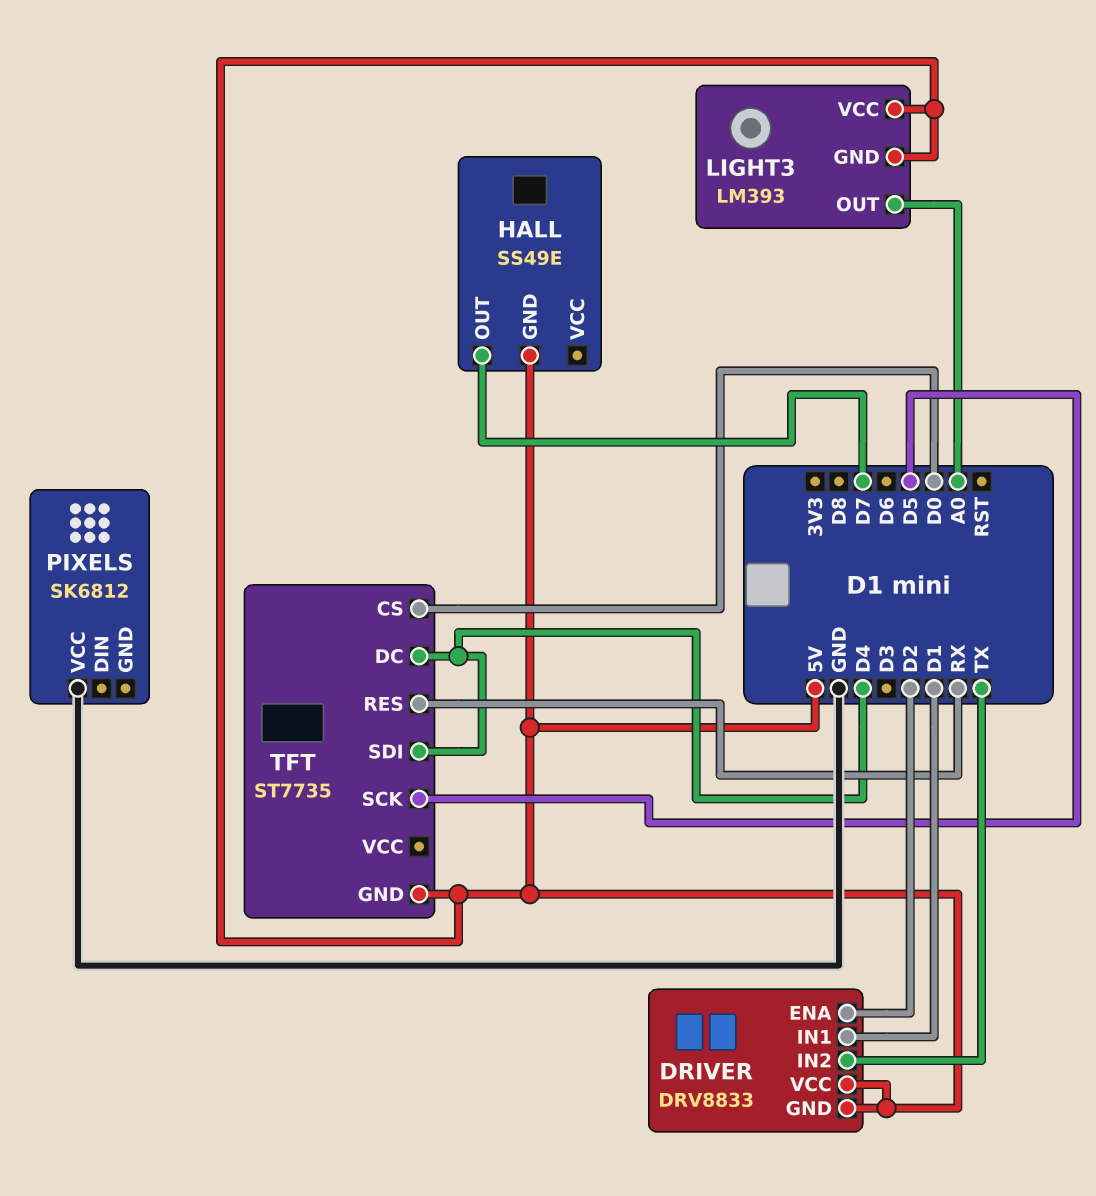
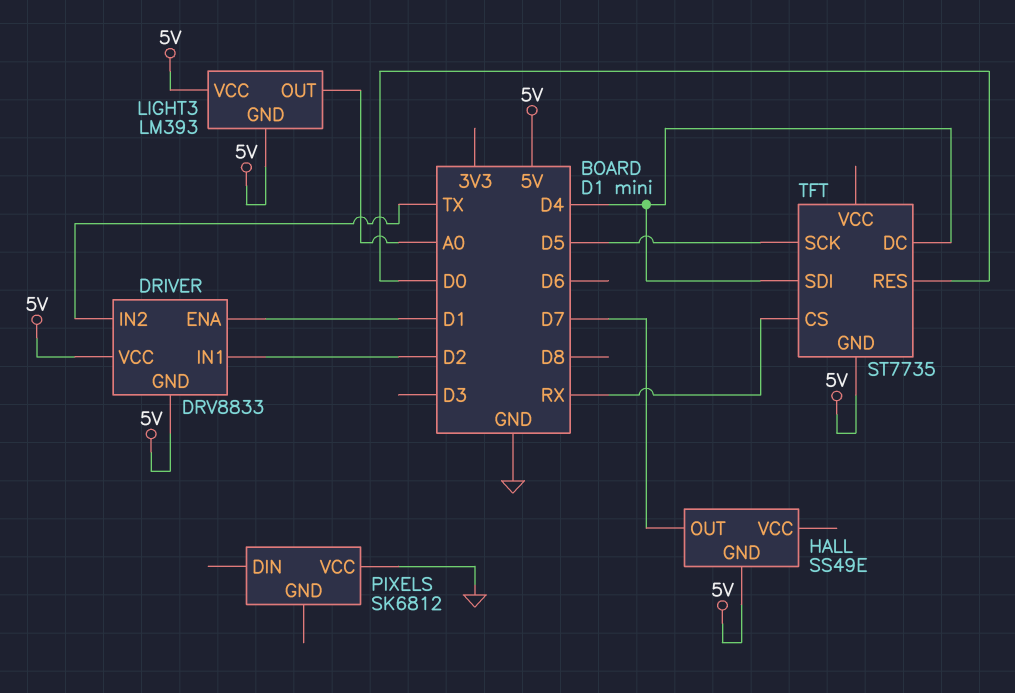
DRIVER pin ENA: D2 -> D1
DRIVER pin IN1: D1 -> D2
TFT pin CS: D0 -> RX
TFT pin RES: RX -> D0

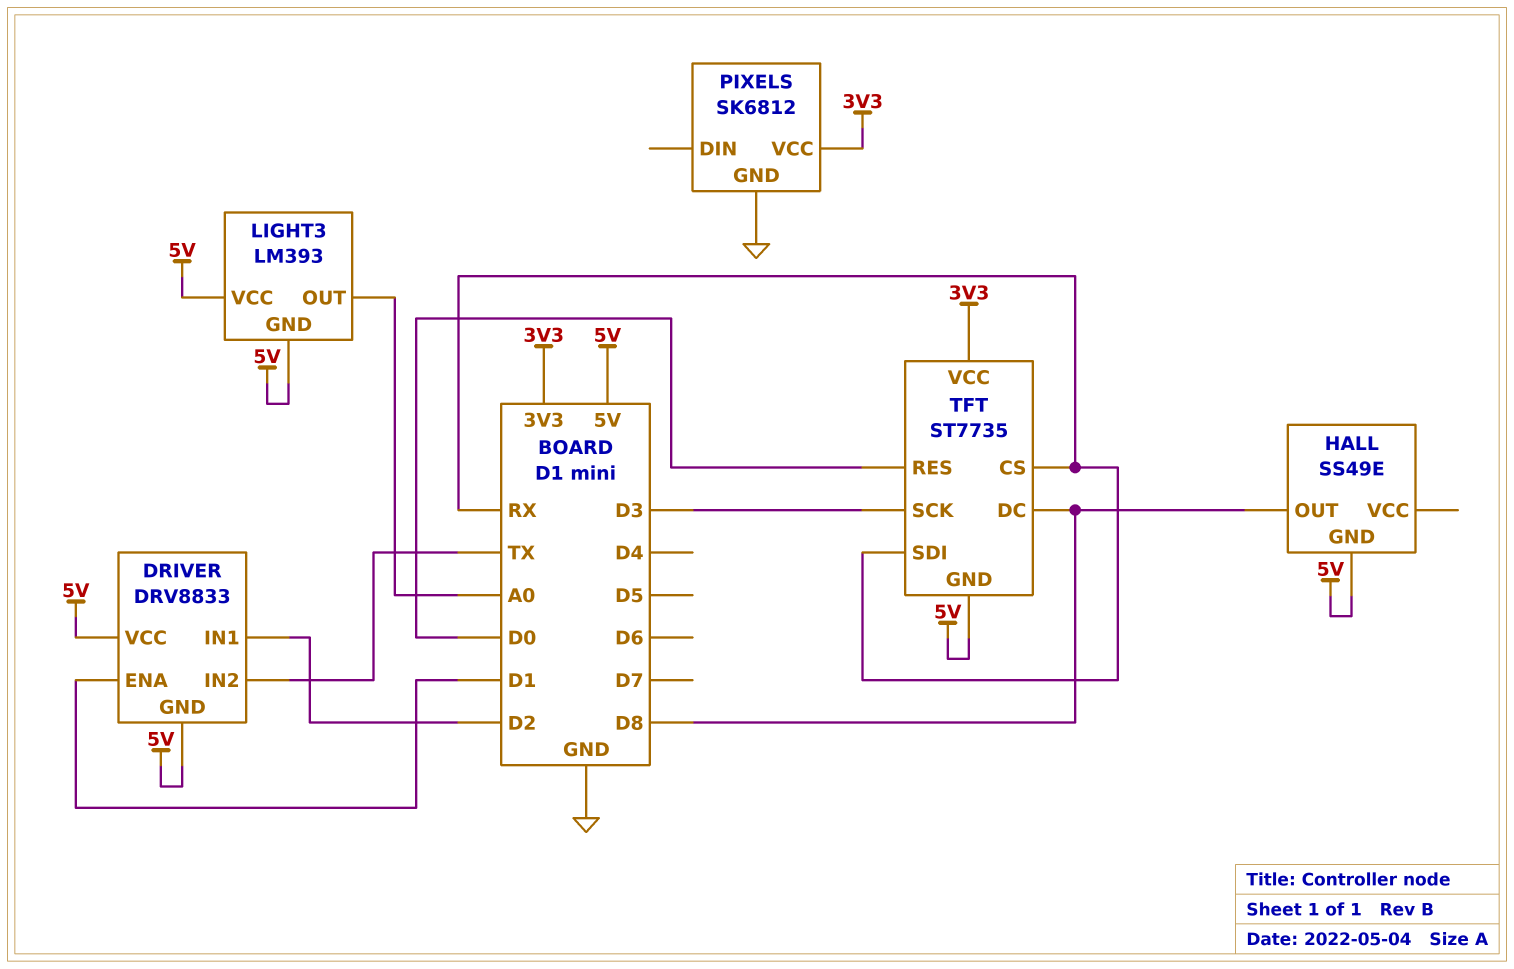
HALL pin OUT: D7 -> D8
PIXELS pin GND: none -> GND
PIXELS pin VCC: GND -> 3V3
TFT pin DC: D4 -> D8
TFT pin SCK: D5 -> D3
TFT pin SDI: D4 -> RX
TFT pin VCC: none -> 3V3

